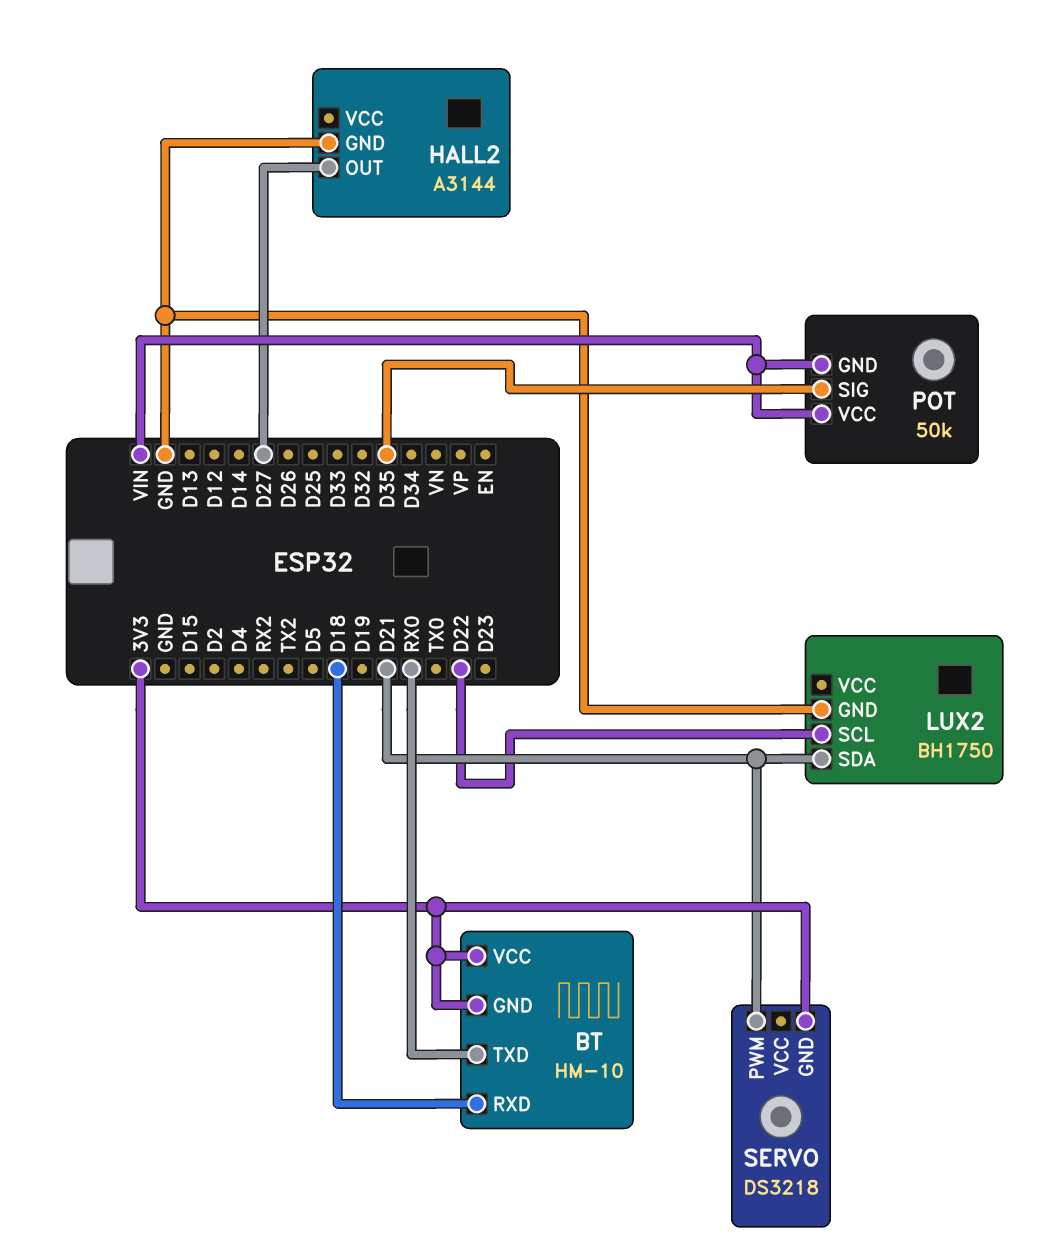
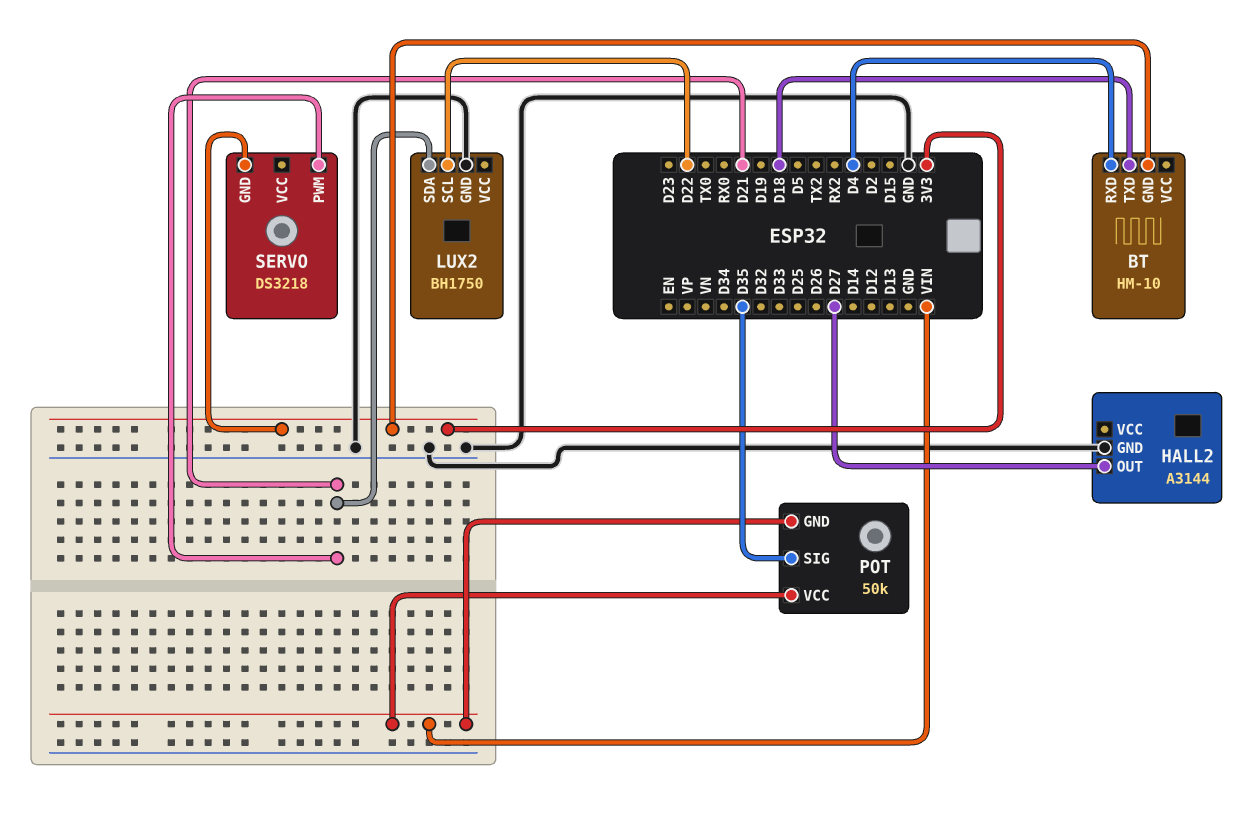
BT pin RXD: D18 -> D4
BT pin TXD: RX0 -> D18
BT pin VCC: 3V3 -> none

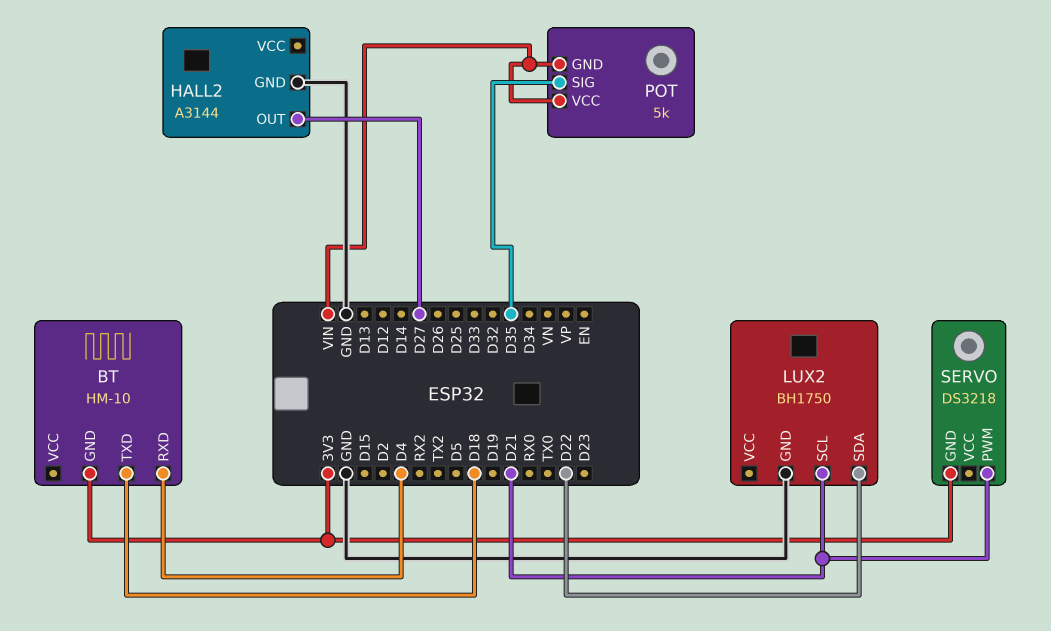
LUX2 pin SCL: D22 -> D21
LUX2 pin SDA: D21 -> D22
POT: 50k -> 5k

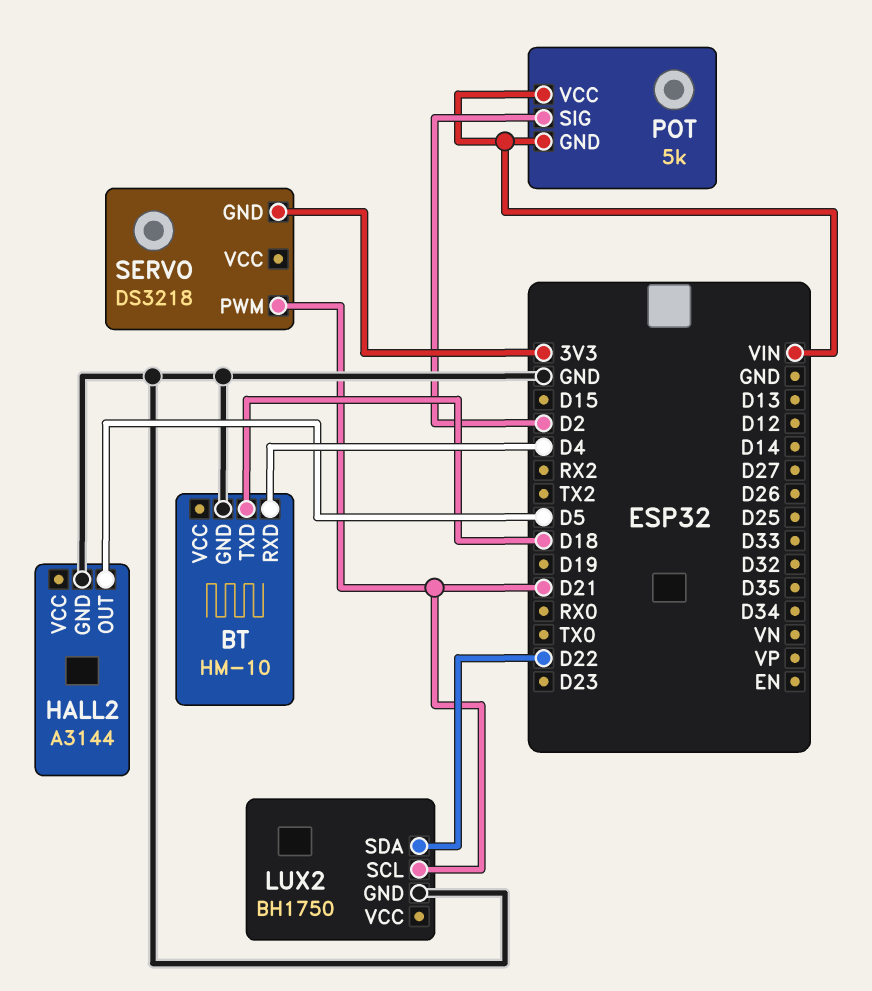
BT pin GND: 3V3 -> GND
HALL2 pin OUT: D27 -> D5
POT pin SIG: D35 -> D2

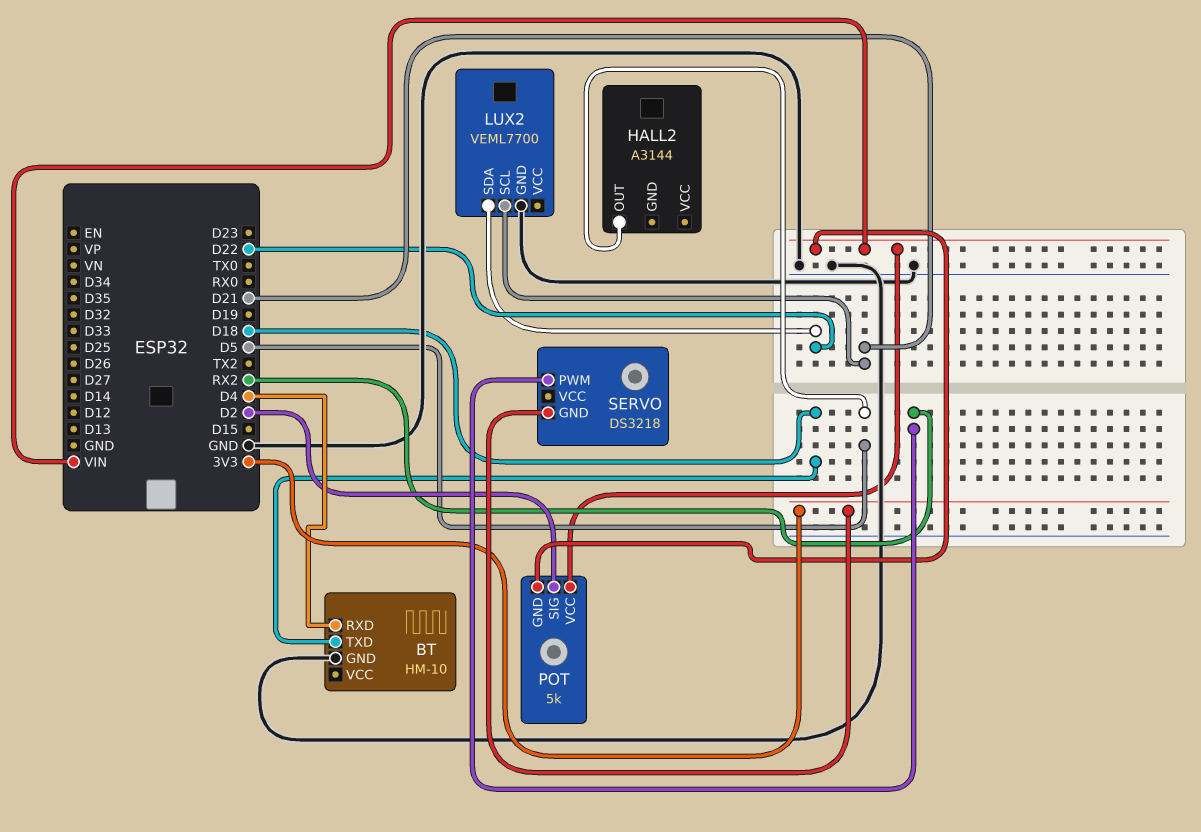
HALL2 pin GND: GND -> none
LUX2: BH1750 -> VEML7700
SERVO pin PWM: D21 -> RX2

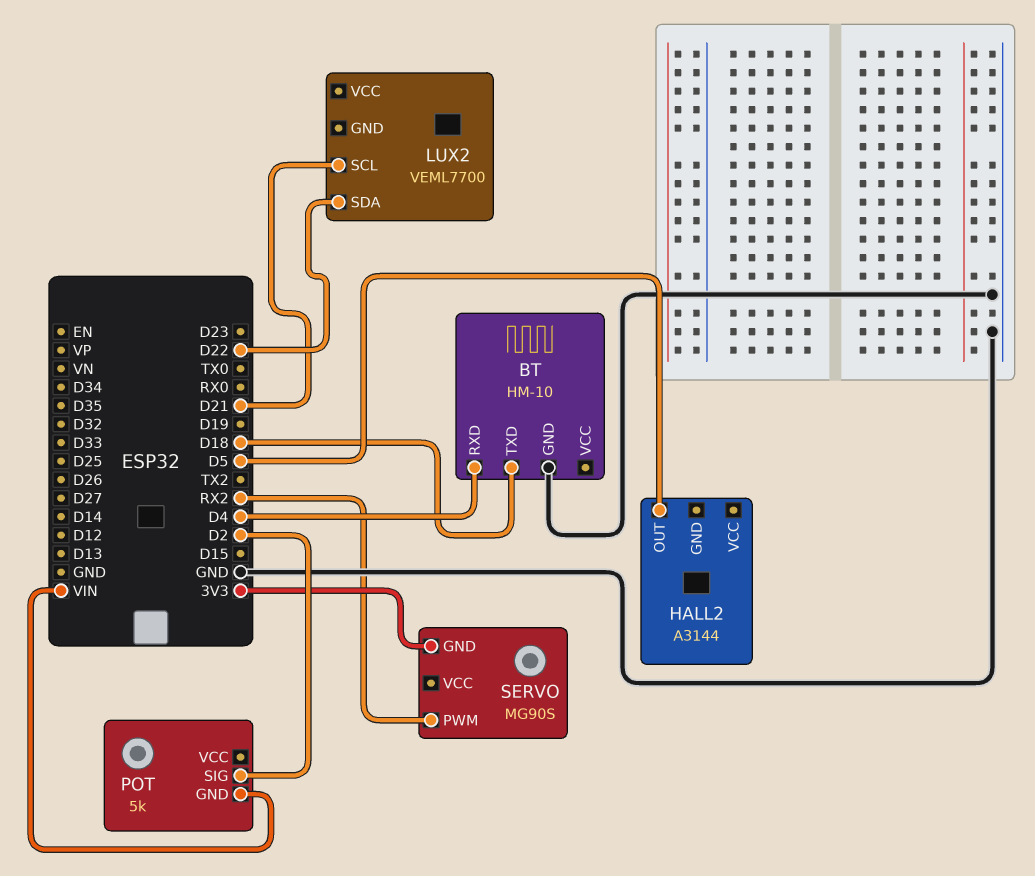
LUX2 pin GND: GND -> none
POT pin VCC: VIN -> none
SERVO: DS3218 -> MG90S

